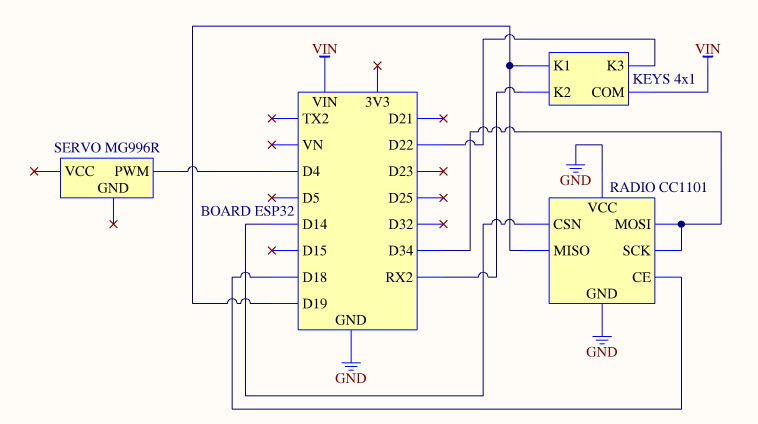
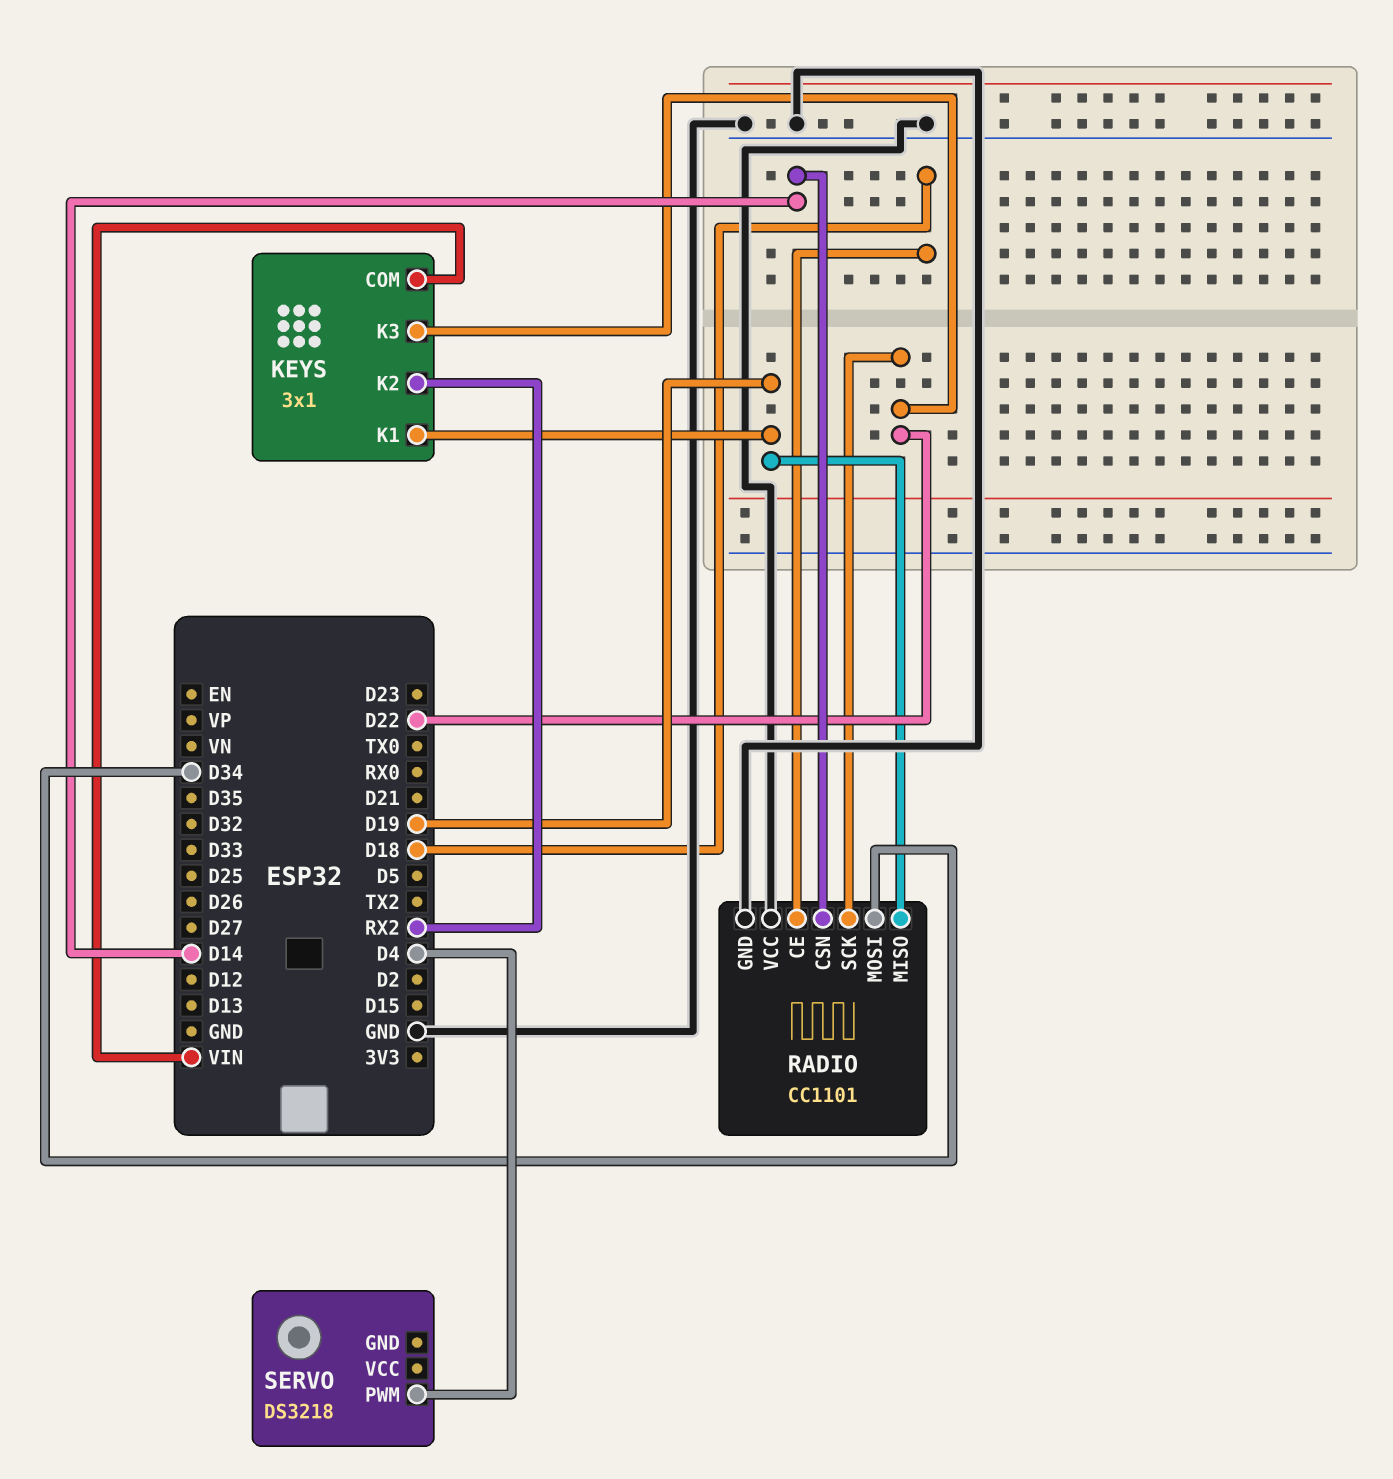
KEYS: 4x1 -> 3x1
RADIO pin SCK: D34 -> D22
SERVO: MG996R -> DS3218

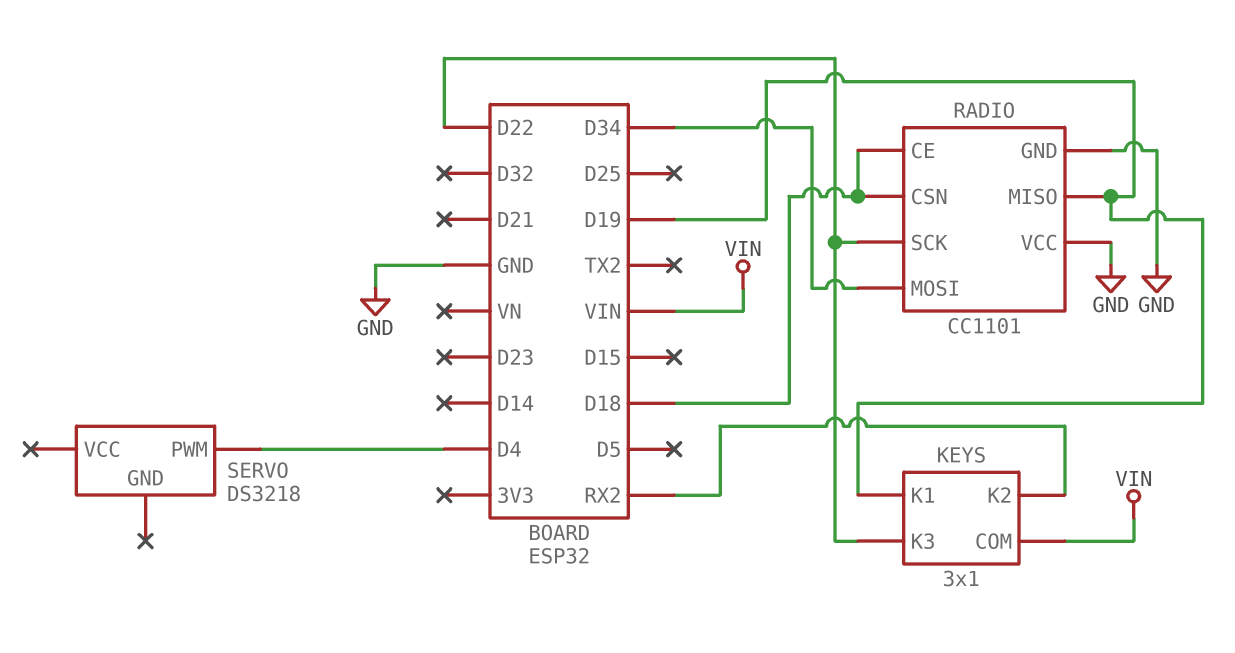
RADIO pin CSN: D14 -> D18

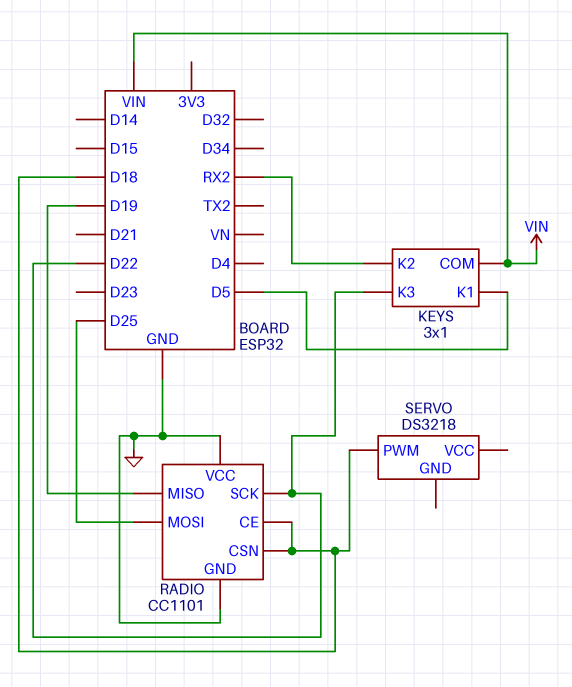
KEYS pin K1: D19 -> D5
RADIO pin MOSI: D34 -> D25
SERVO pin PWM: D4 -> D18

